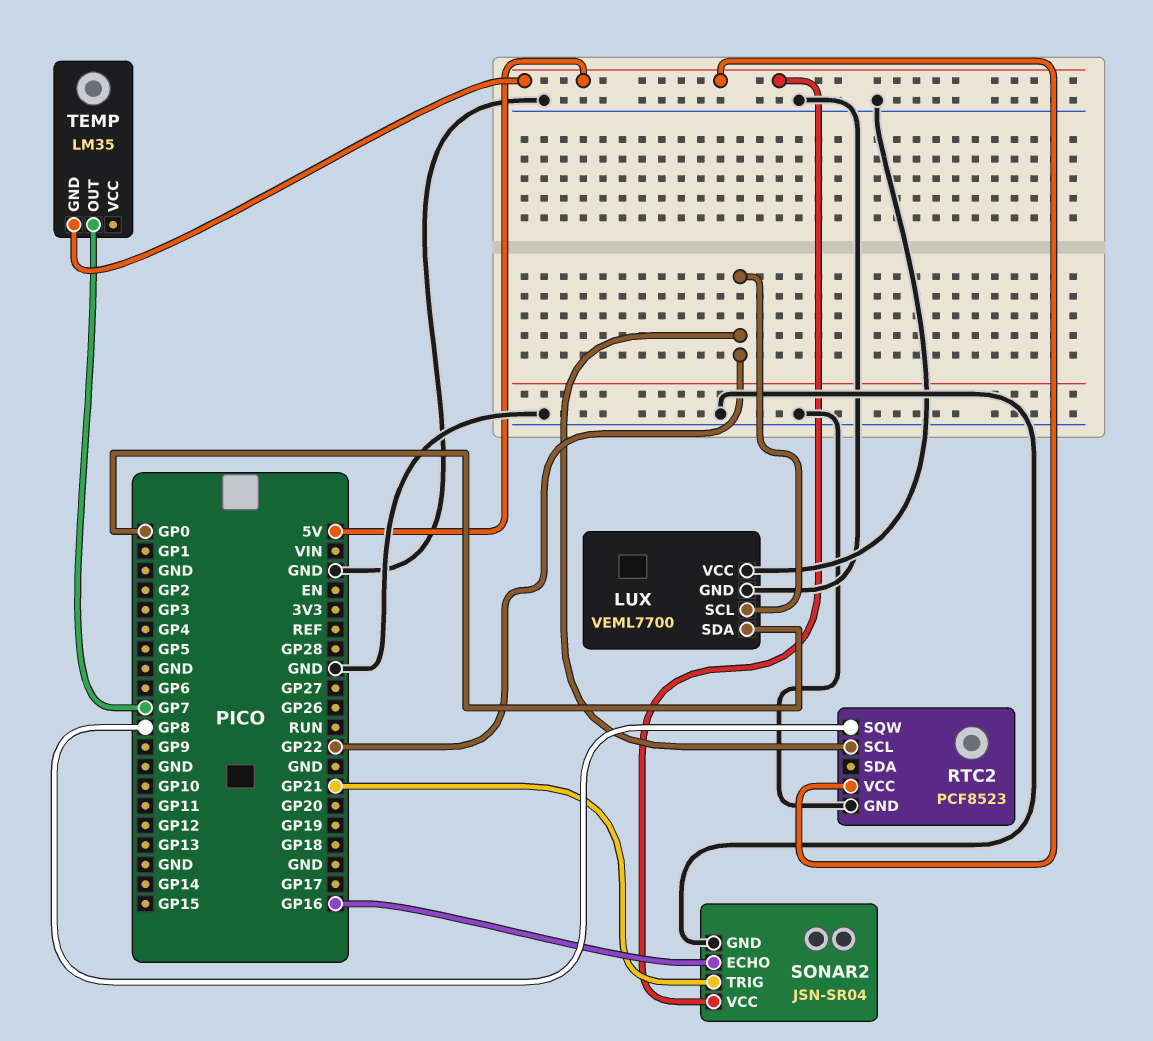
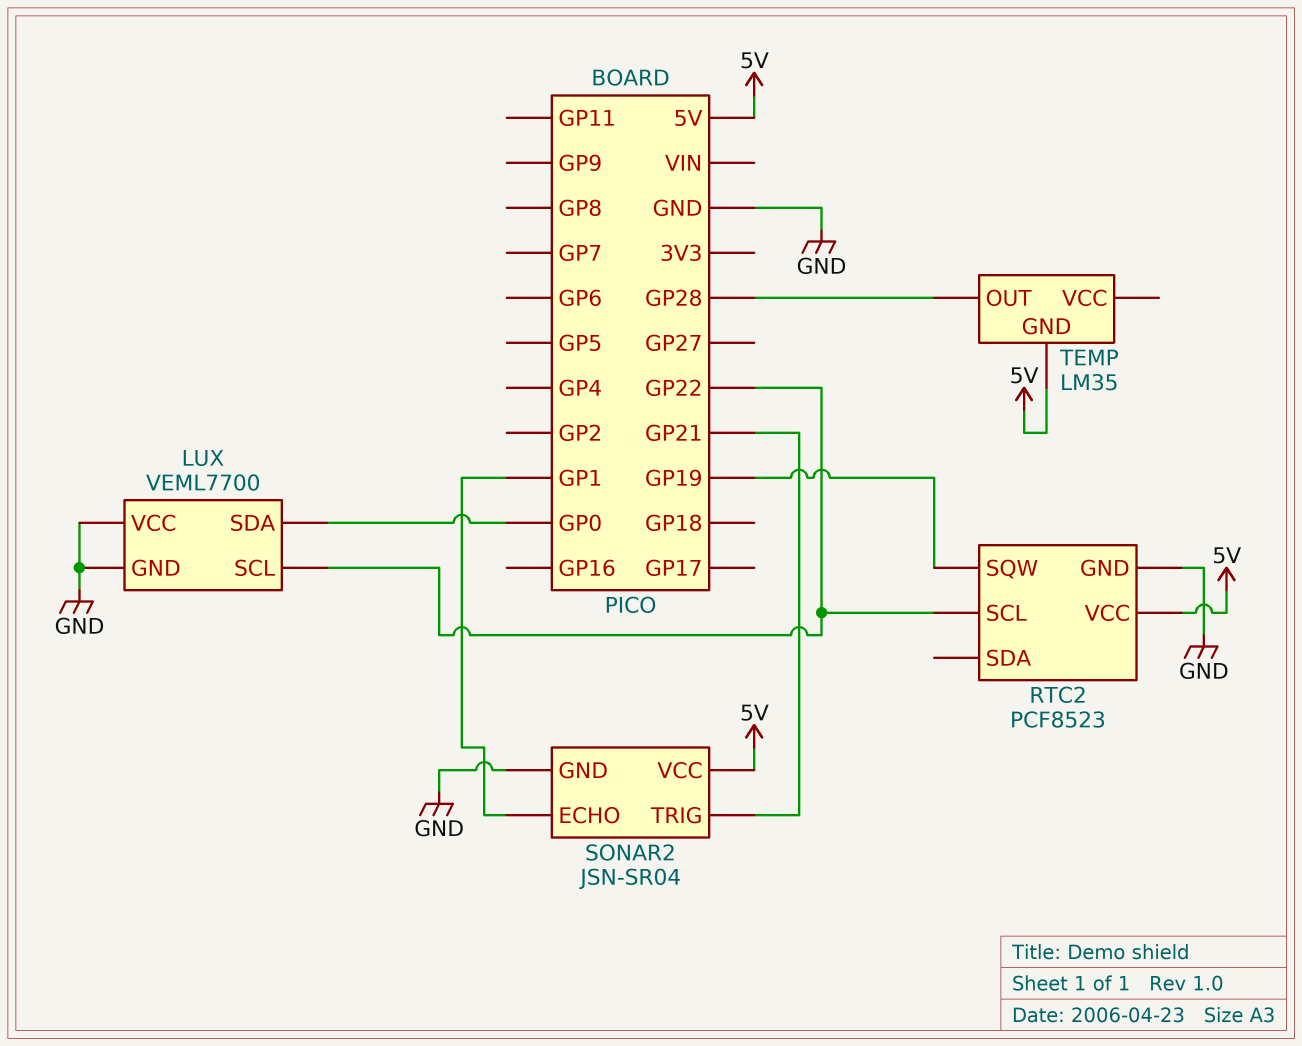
RTC2 pin SQW: GP8 -> GP19
SONAR2 pin ECHO: GP16 -> GP1
TEMP pin OUT: GP7 -> GP28

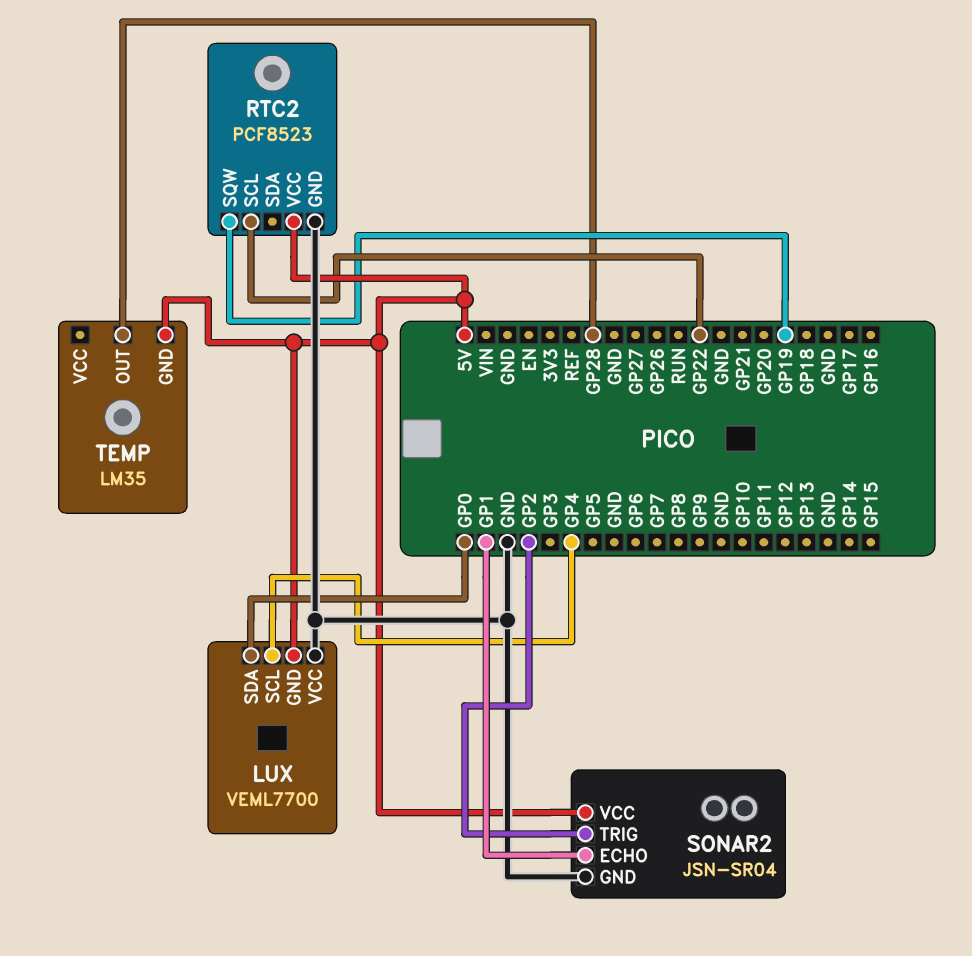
LUX pin GND: GND -> 5V
LUX pin SCL: GP22 -> GP4
SONAR2 pin TRIG: GP21 -> GP2

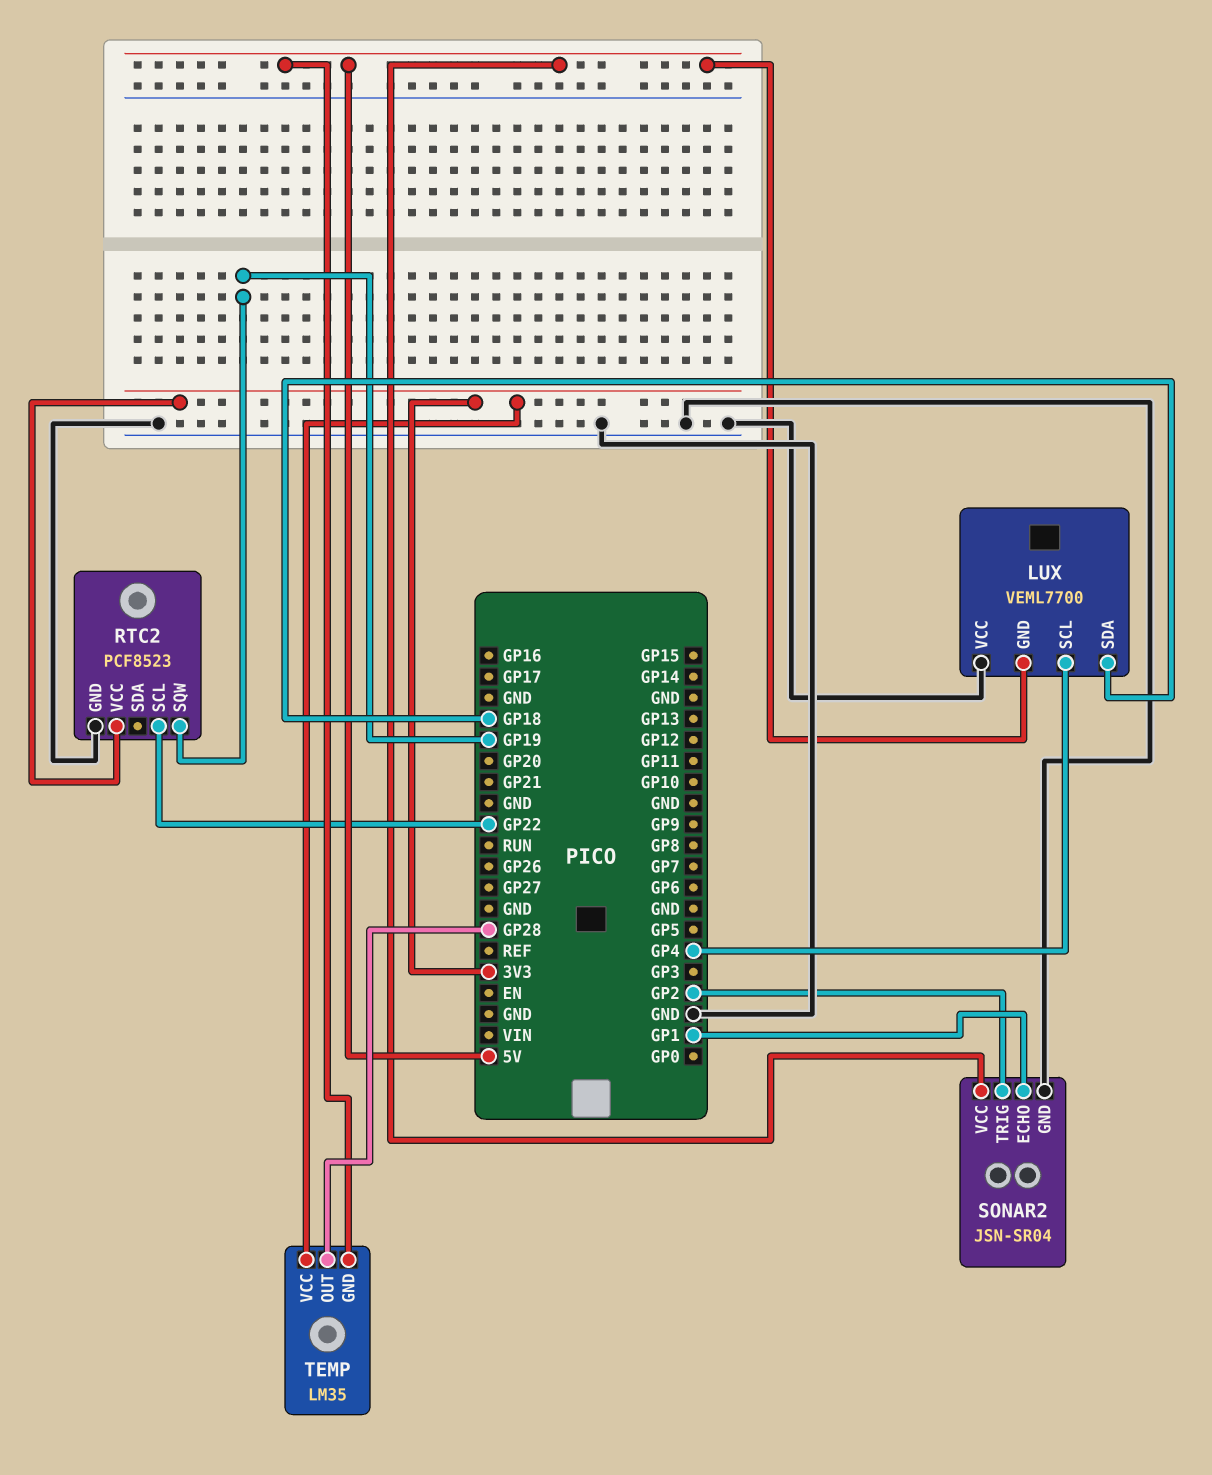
LUX pin SDA: GP0 -> GP18
RTC2 pin VCC: 5V -> 3V3
TEMP pin VCC: none -> 3V3

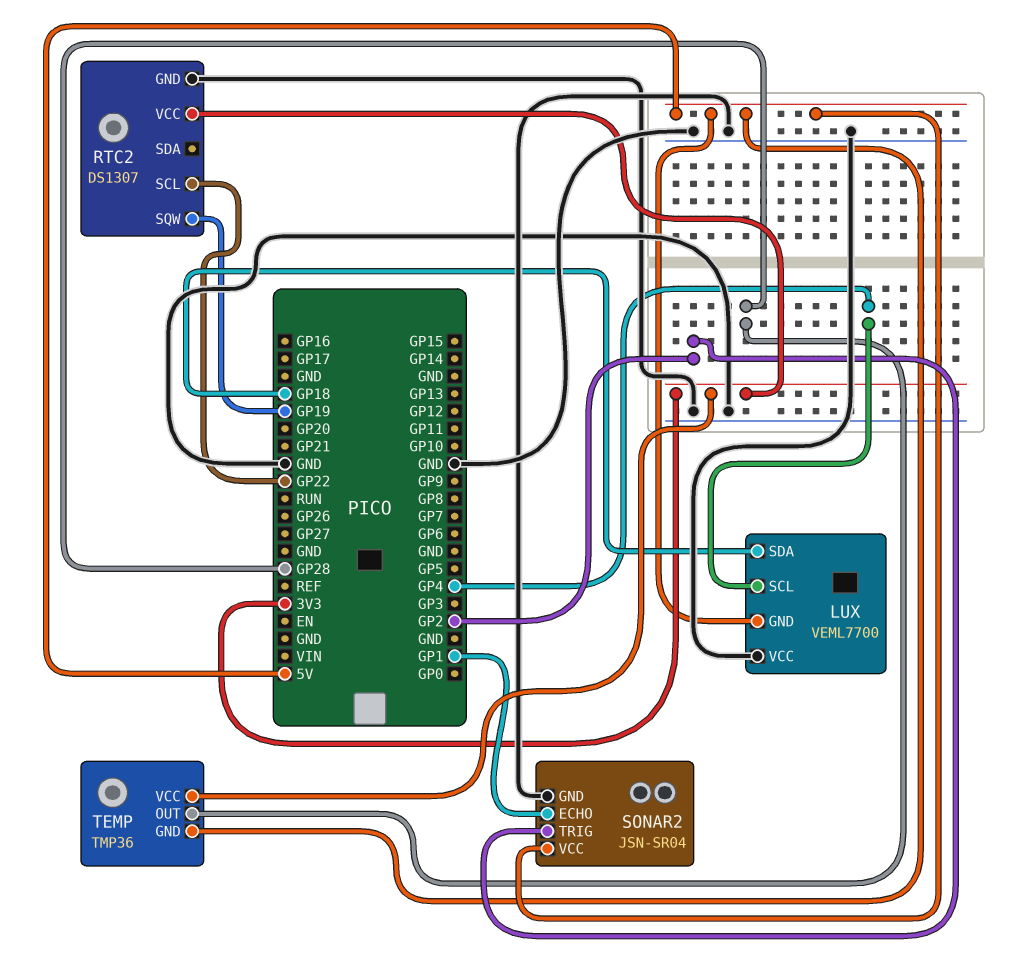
RTC2: PCF8523 -> DS1307
TEMP: LM35 -> TMP36

